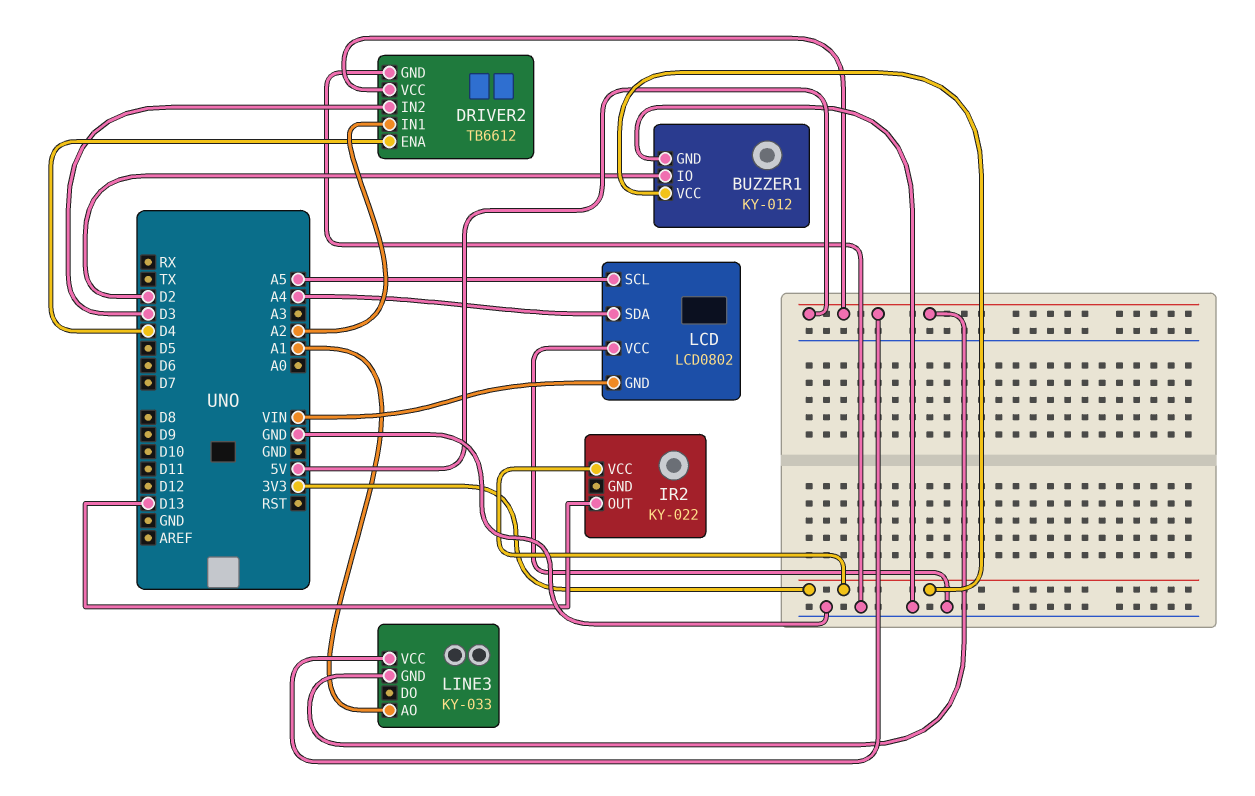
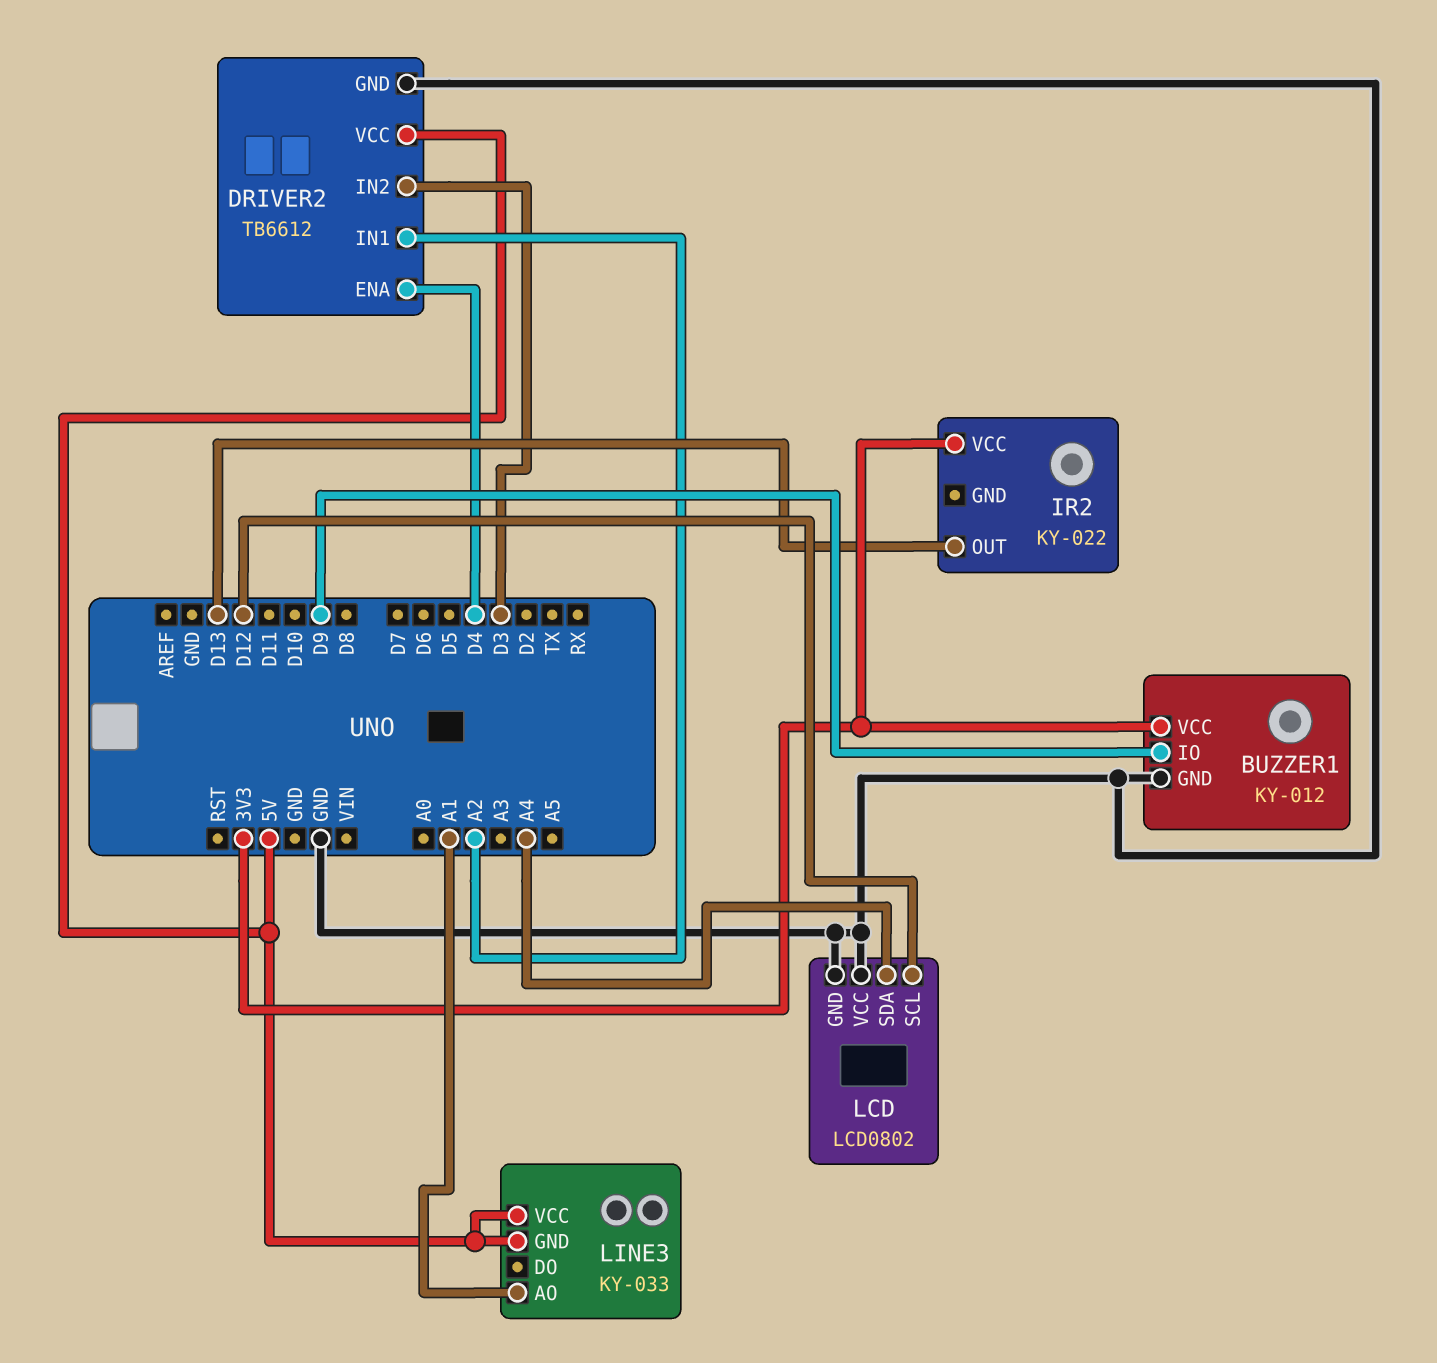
BUZZER1 pin IO: D2 -> D9
LCD pin GND: VIN -> GND
LCD pin SCL: A5 -> D12

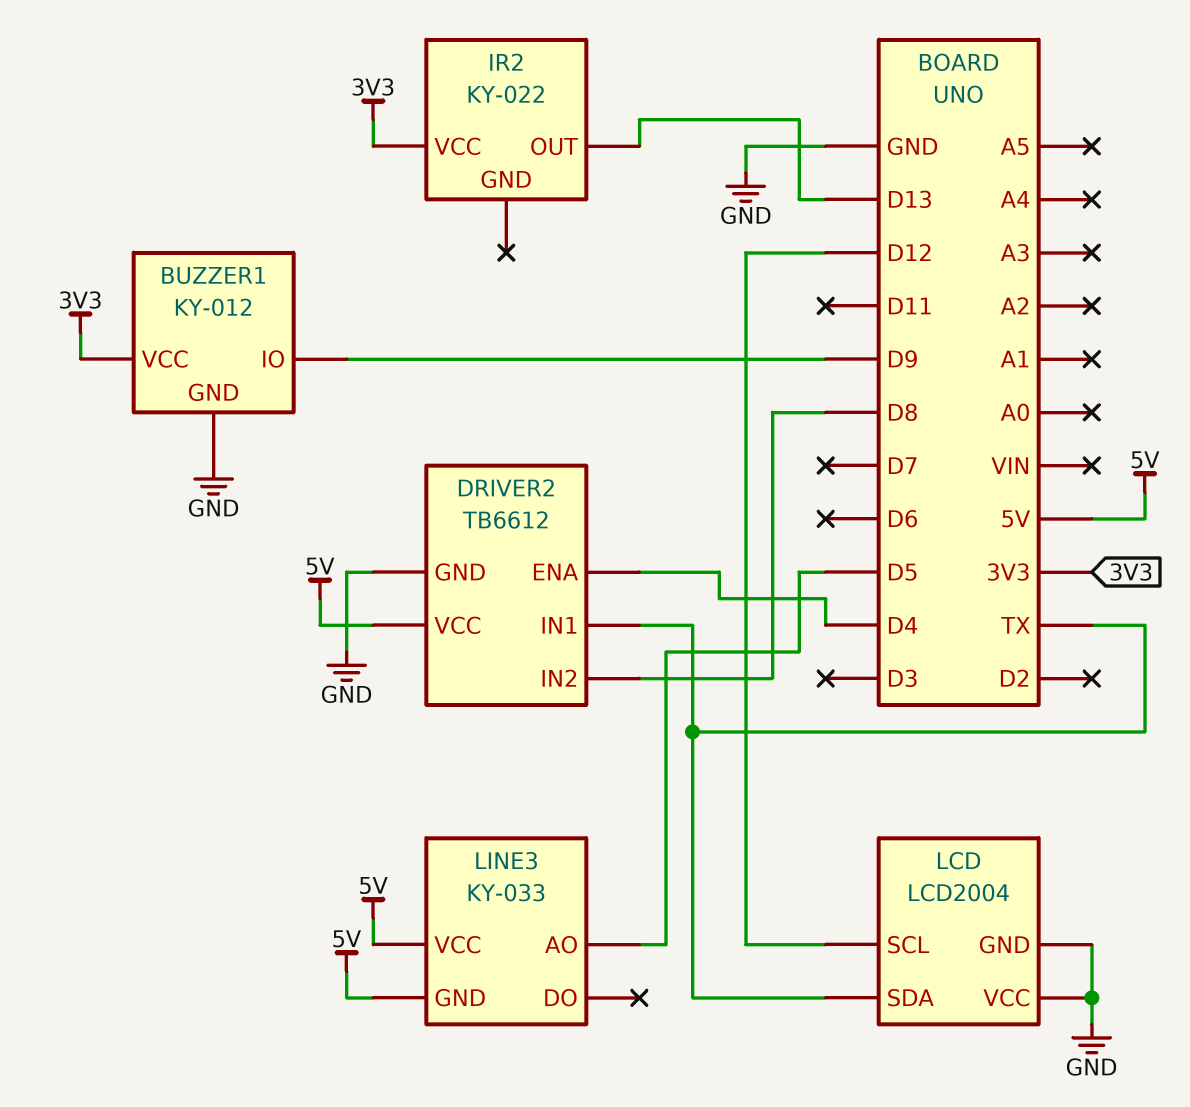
DRIVER2 pin IN1: A2 -> TX
DRIVER2 pin IN2: D3 -> D8
LCD: LCD0802 -> LCD2004
LCD pin SDA: A4 -> TX
LINE3 pin AO: A1 -> D5

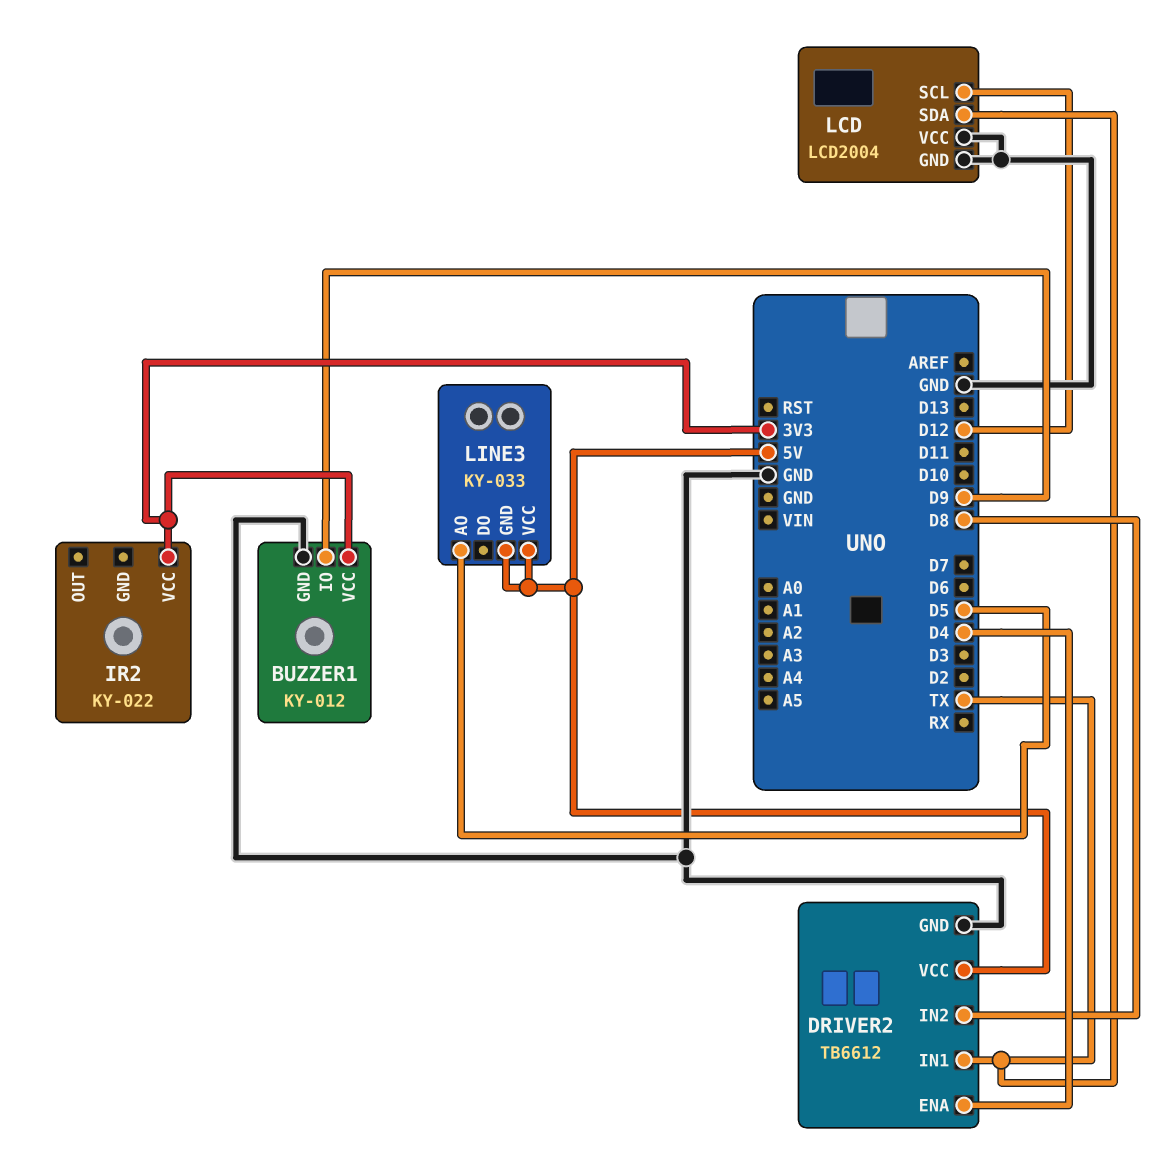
IR2 pin OUT: D13 -> none

